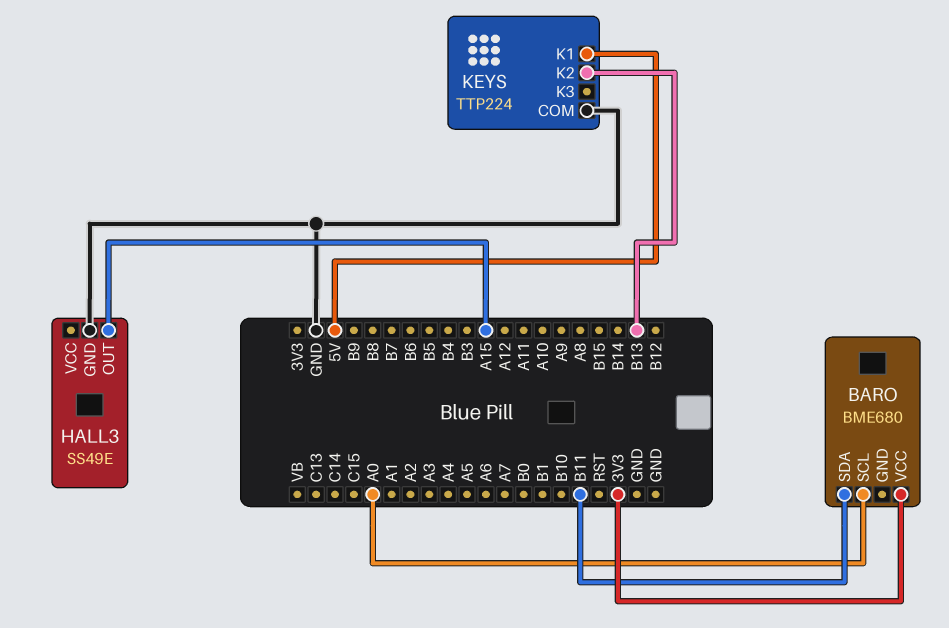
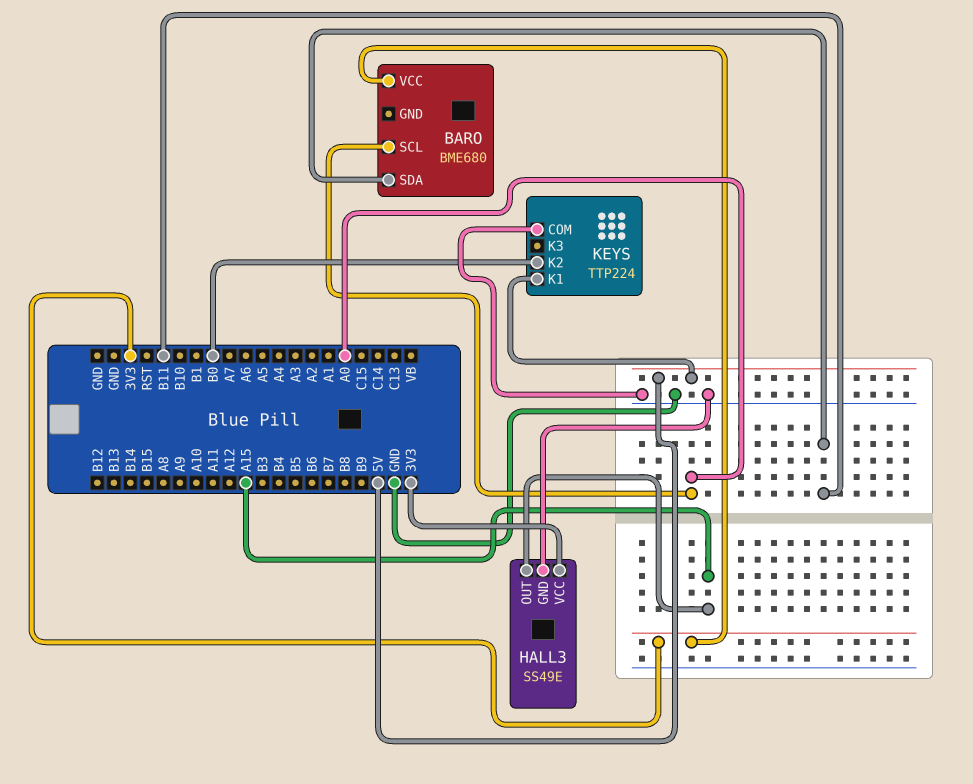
HALL3 pin VCC: none -> 3V3
KEYS pin K2: B13 -> B0

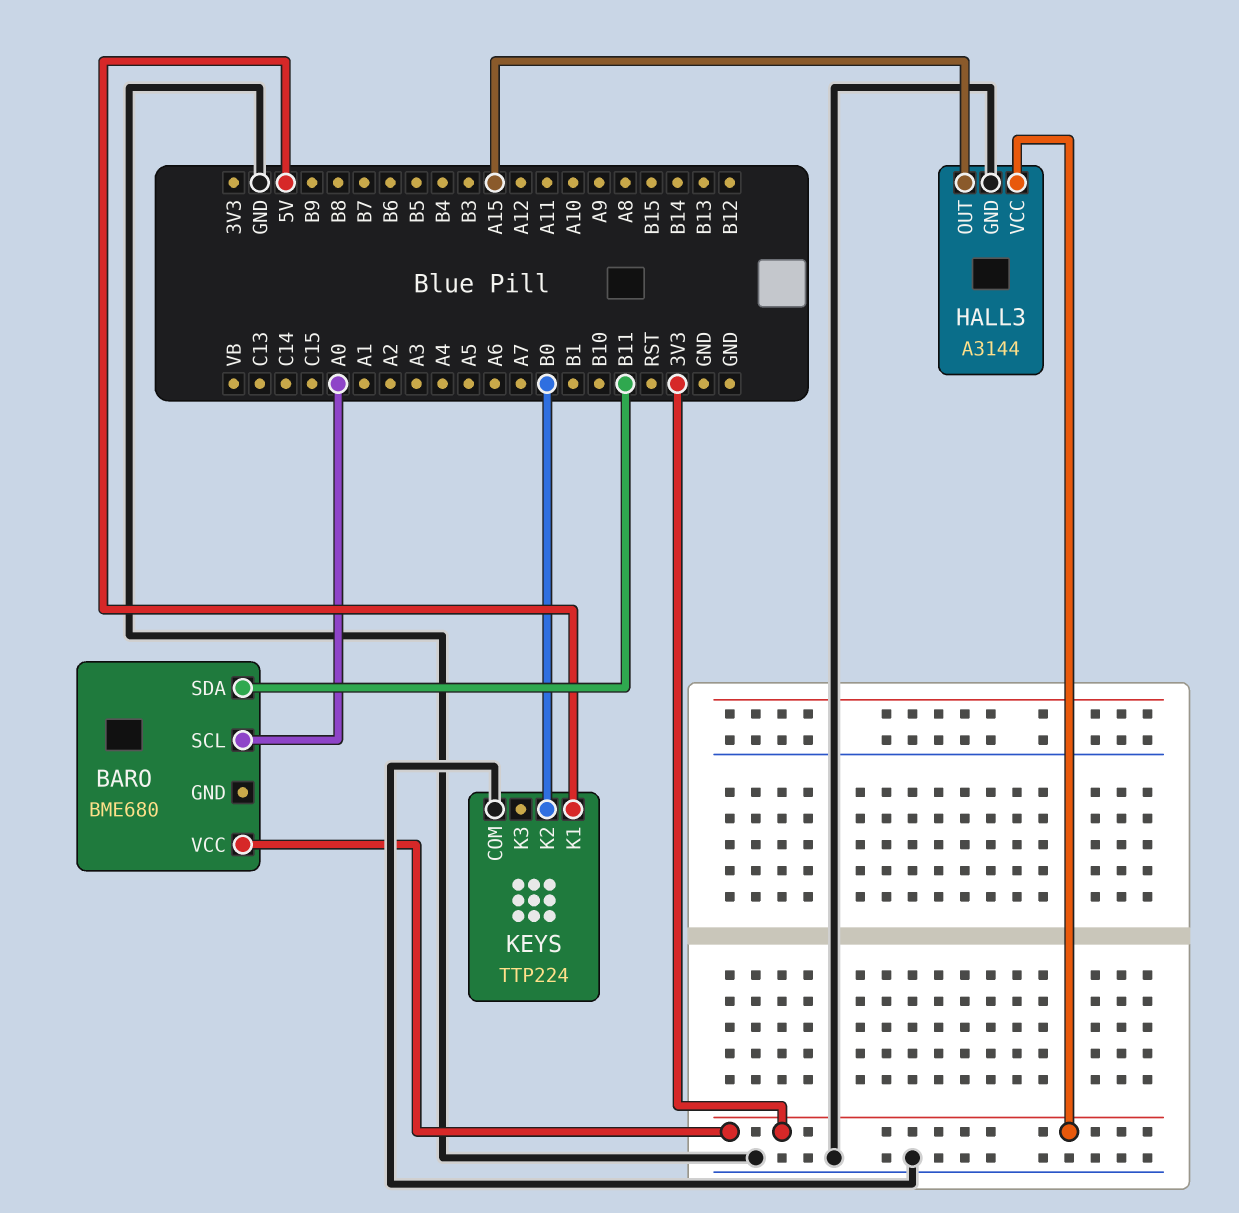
HALL3: SS49E -> A3144

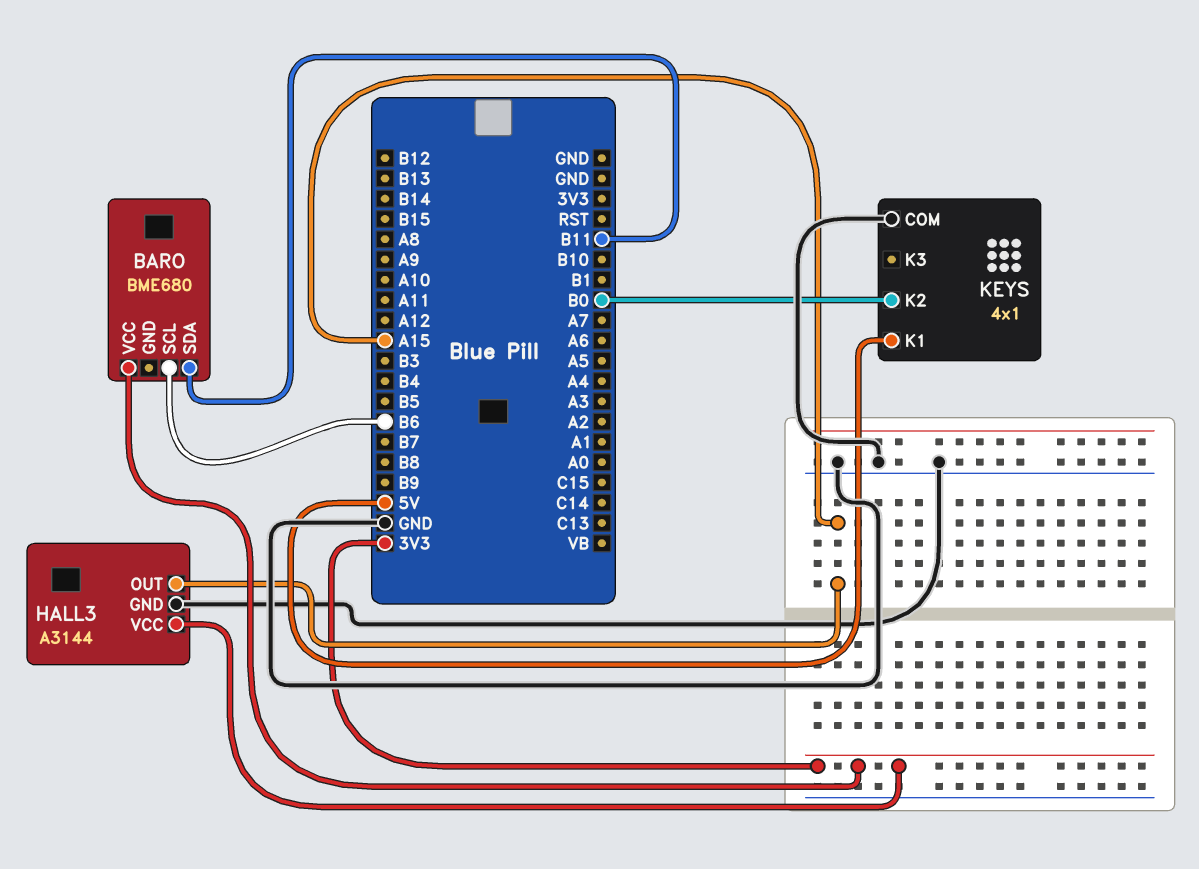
BARO pin SCL: A0 -> B6
KEYS: TTP224 -> 4x1

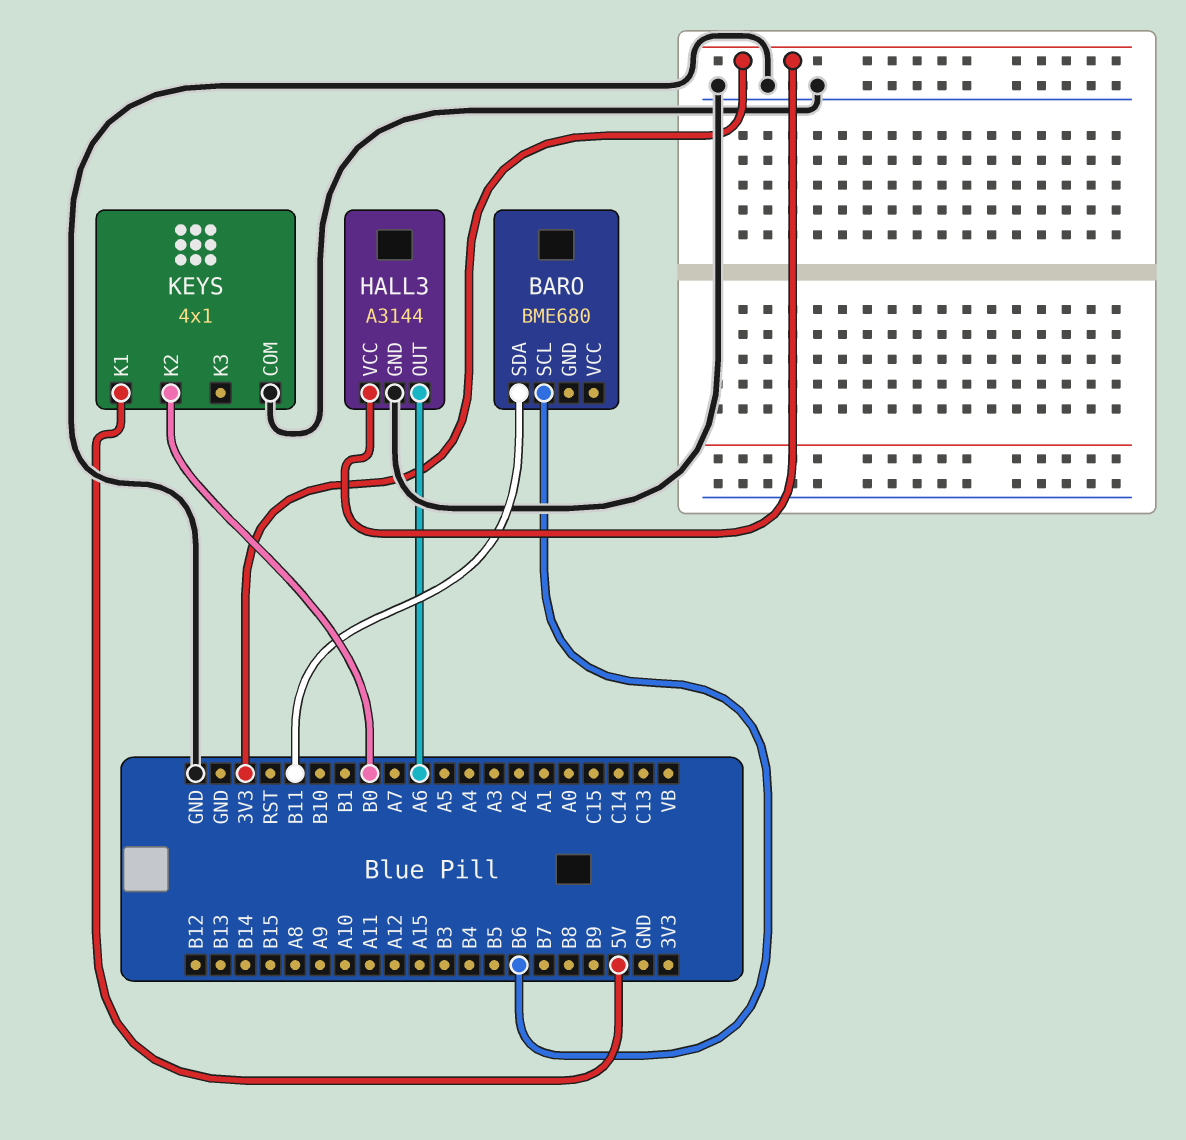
BARO pin VCC: 3V3 -> none
HALL3 pin OUT: A15 -> A6

